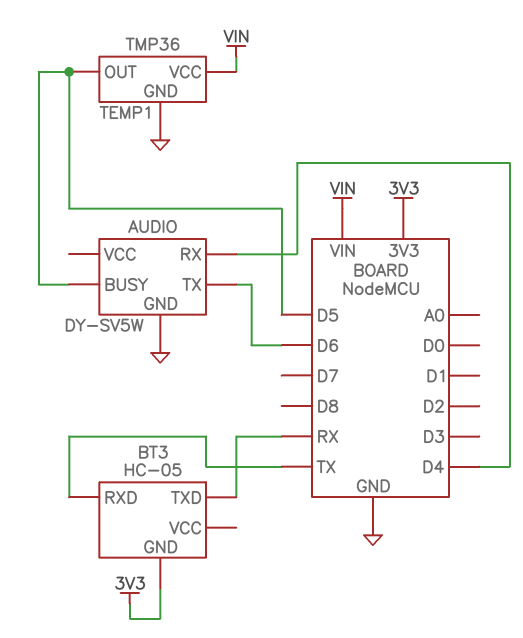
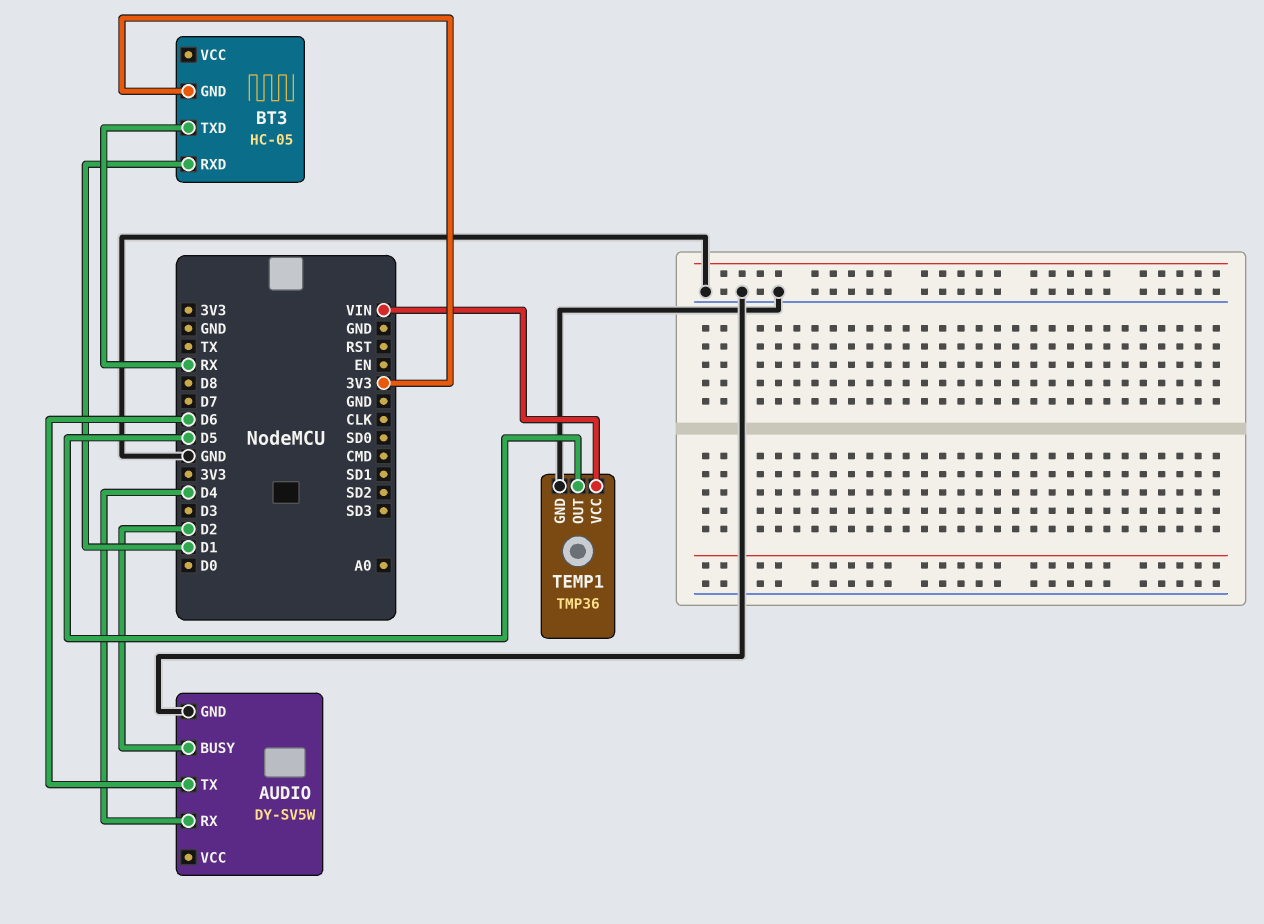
AUDIO pin BUSY: D5 -> D2
BT3 pin RXD: TX -> D1

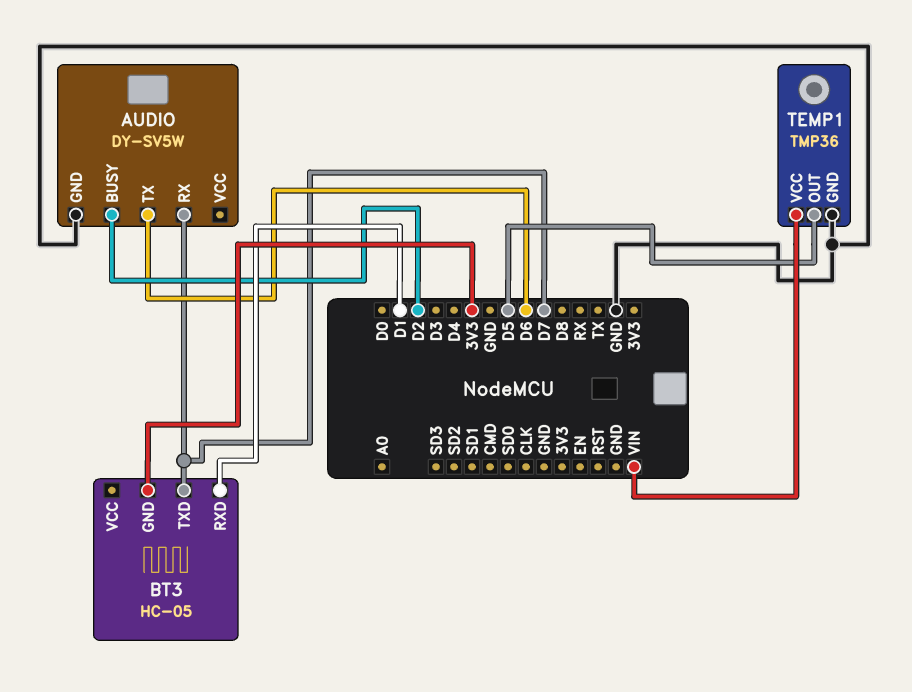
AUDIO pin RX: D4 -> D7
BT3 pin TXD: RX -> D7

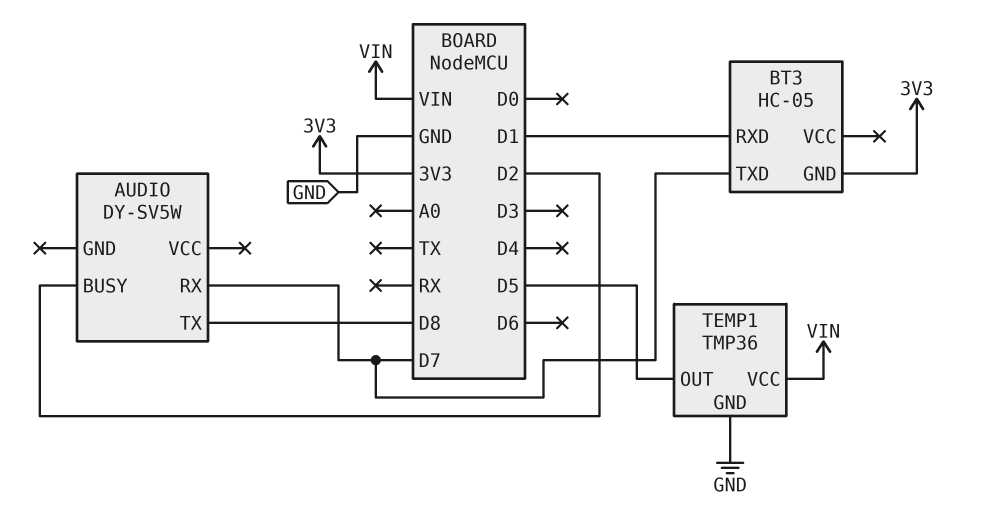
AUDIO pin GND: GND -> none
AUDIO pin TX: D6 -> D8

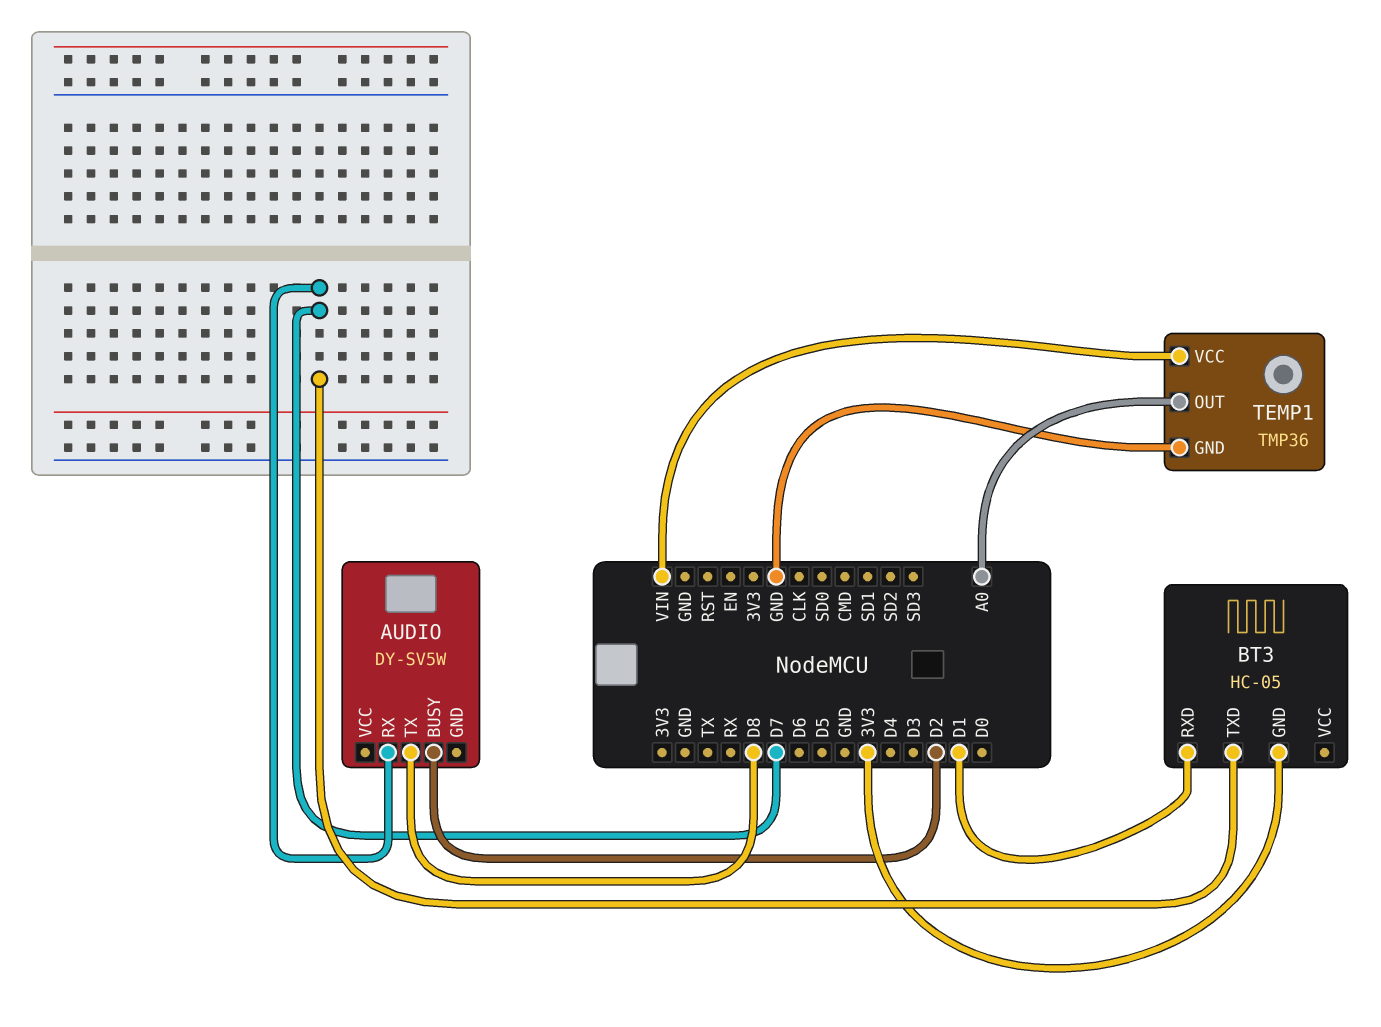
TEMP1 pin OUT: D5 -> A0

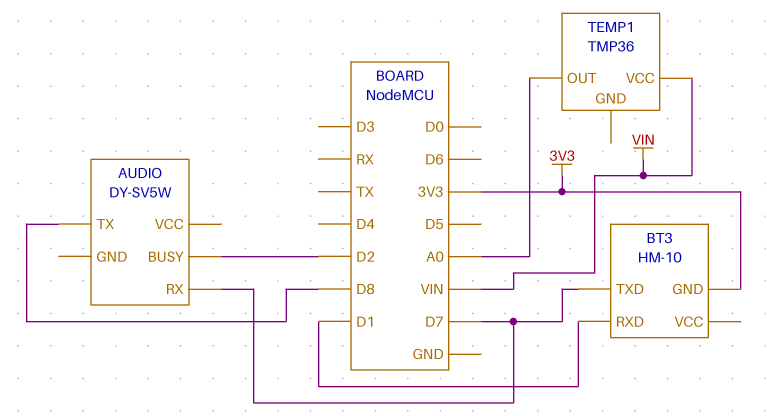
BT3: HC-05 -> HM-10
TEMP1 pin GND: GND -> none

